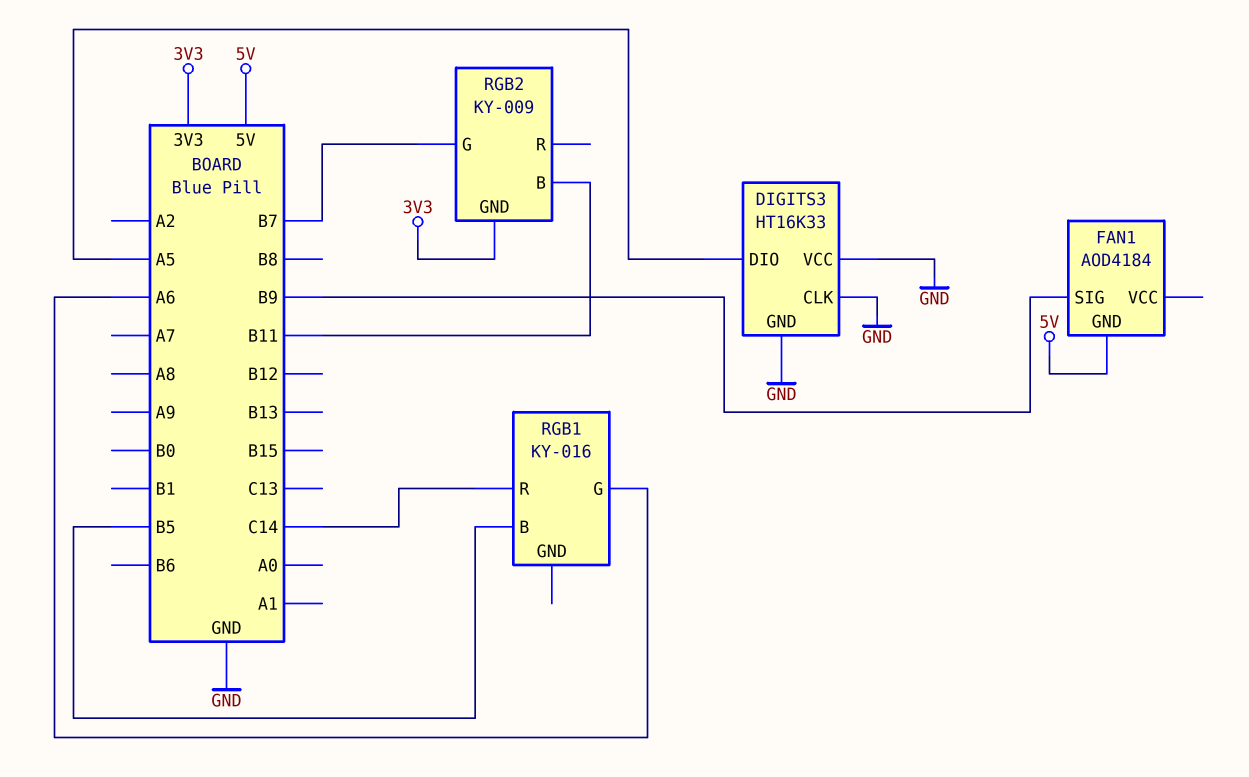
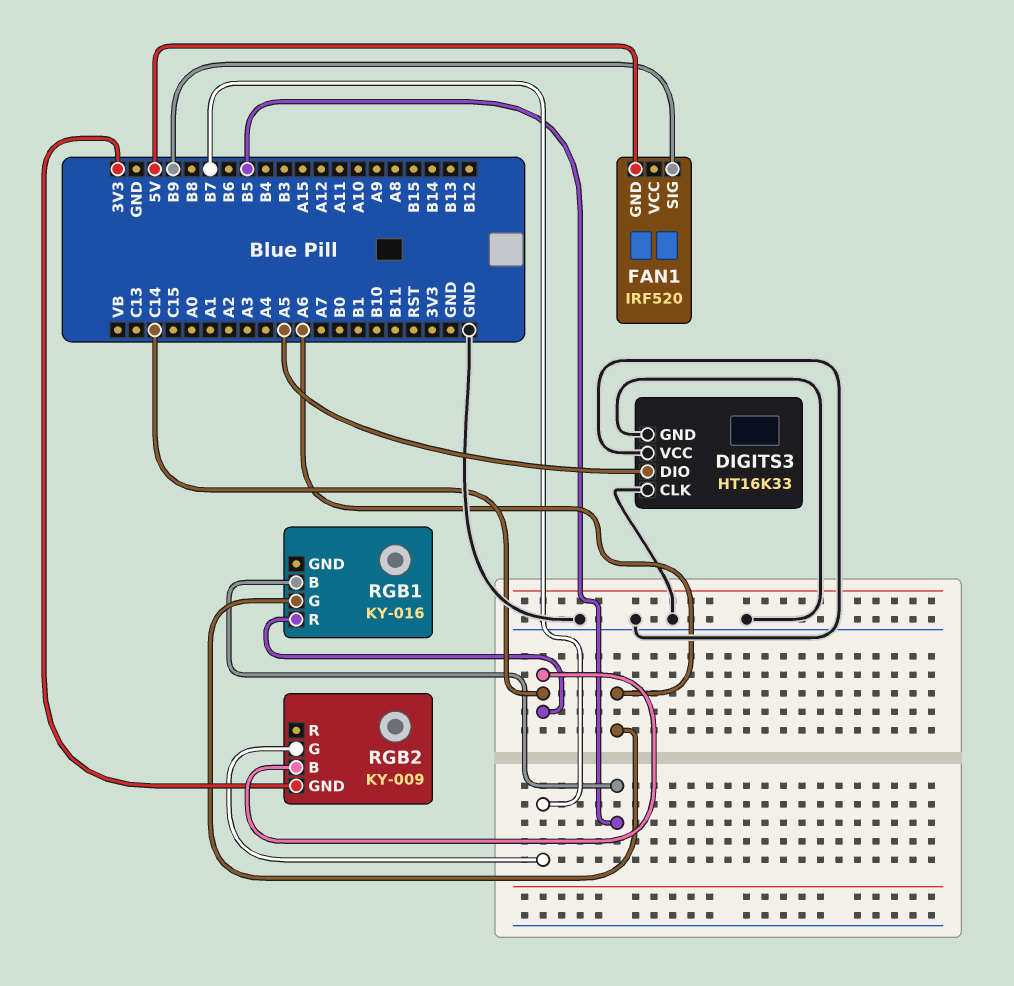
FAN1: AOD4184 -> IRF520
RGB2 pin B: B11 -> C14

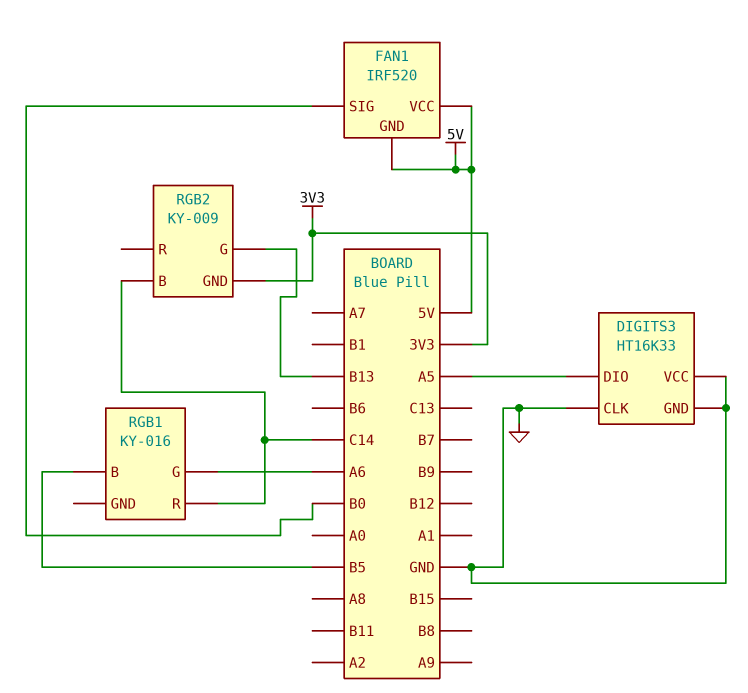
FAN1 pin SIG: B9 -> B0
FAN1 pin VCC: none -> 5V
RGB2 pin G: B7 -> B13

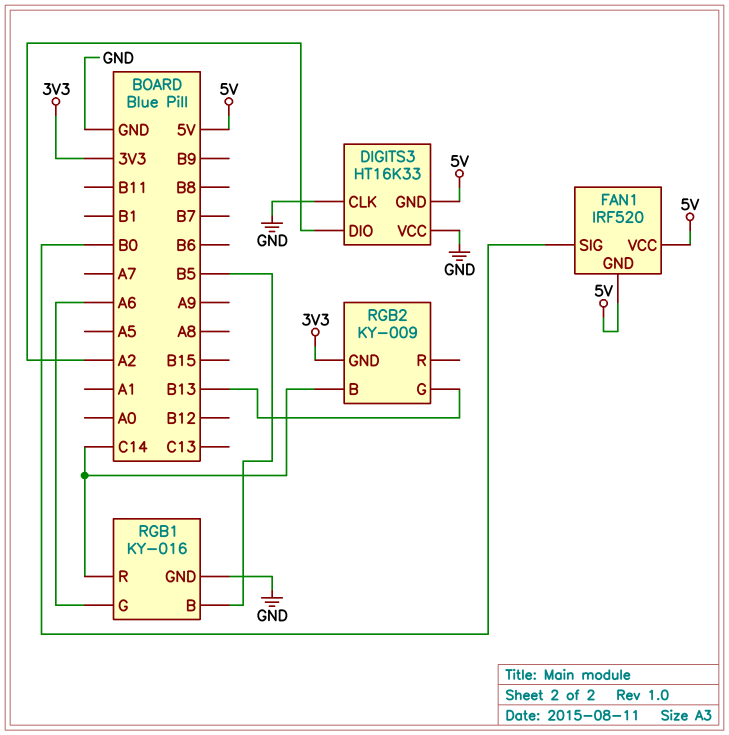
DIGITS3 pin DIO: A5 -> A2
DIGITS3 pin GND: GND -> 5V
RGB1 pin GND: none -> GND

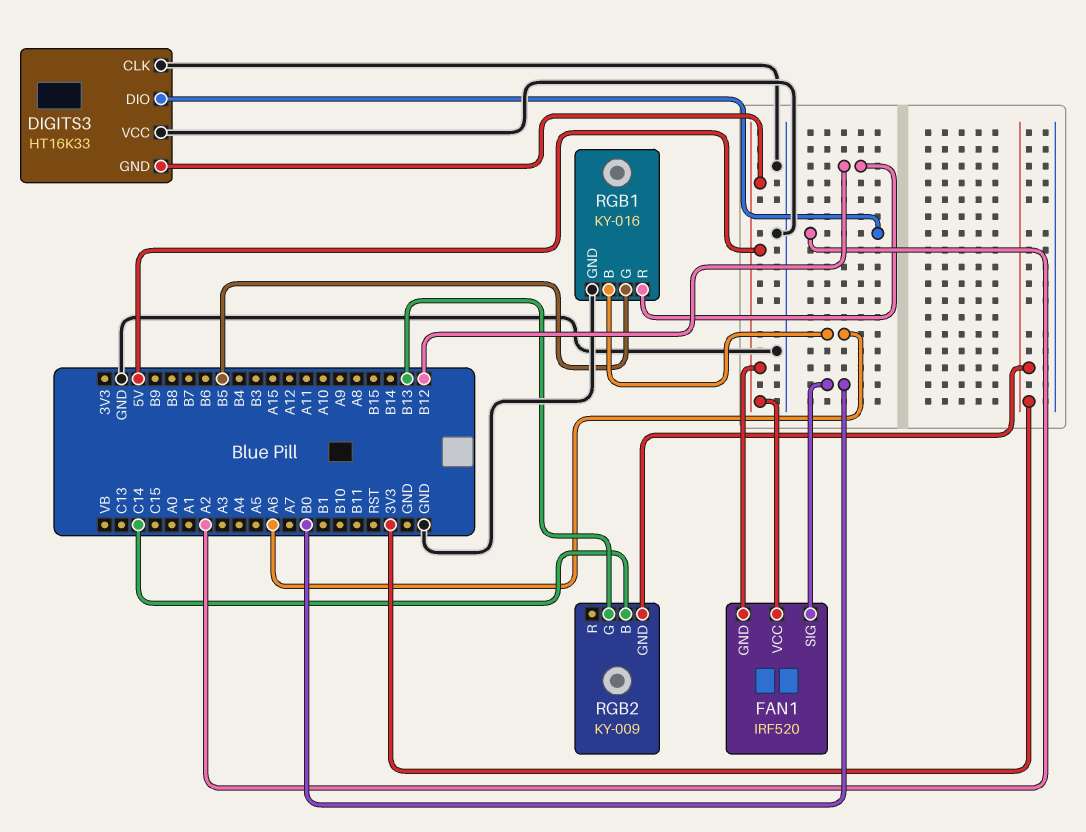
RGB1 pin B: B5 -> A6
RGB1 pin G: A6 -> B5
RGB1 pin R: C14 -> B12

